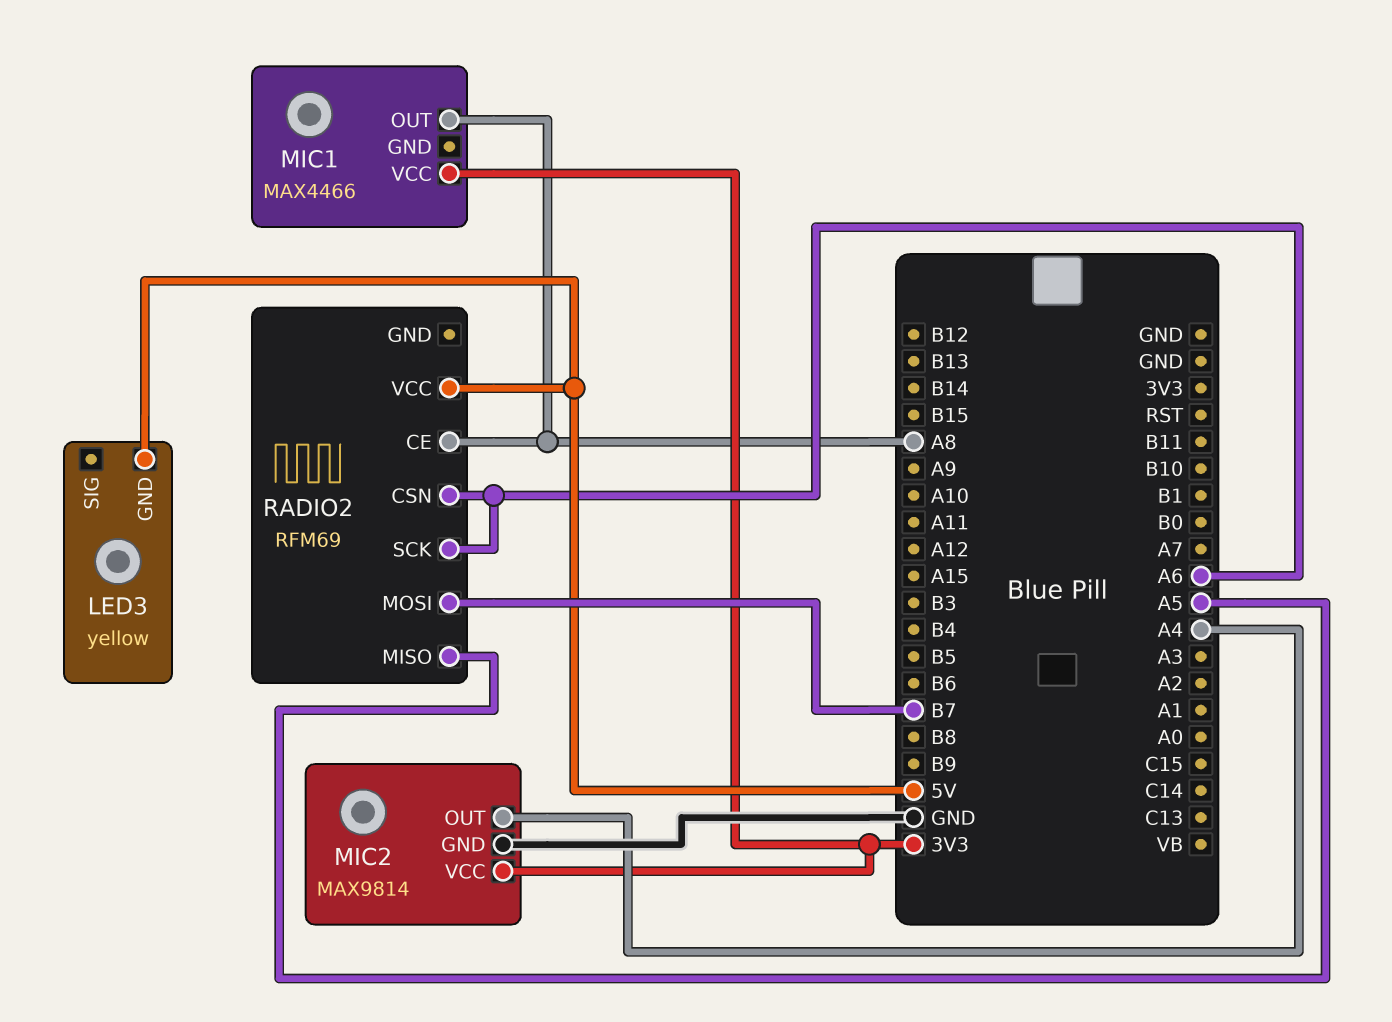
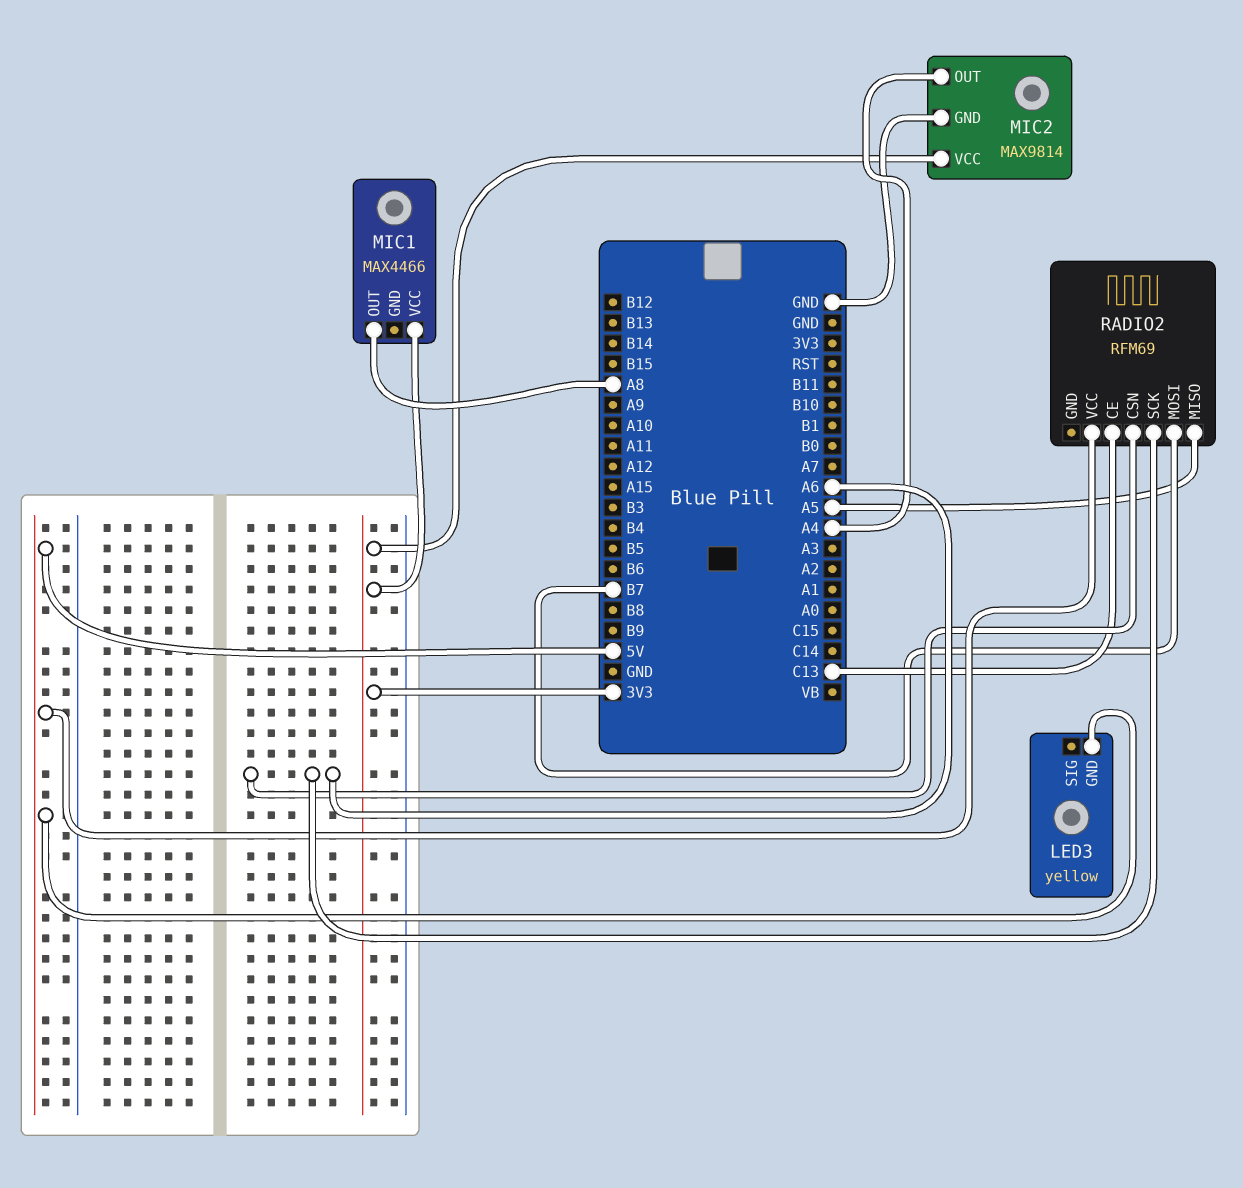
RADIO2 pin CE: A8 -> C13

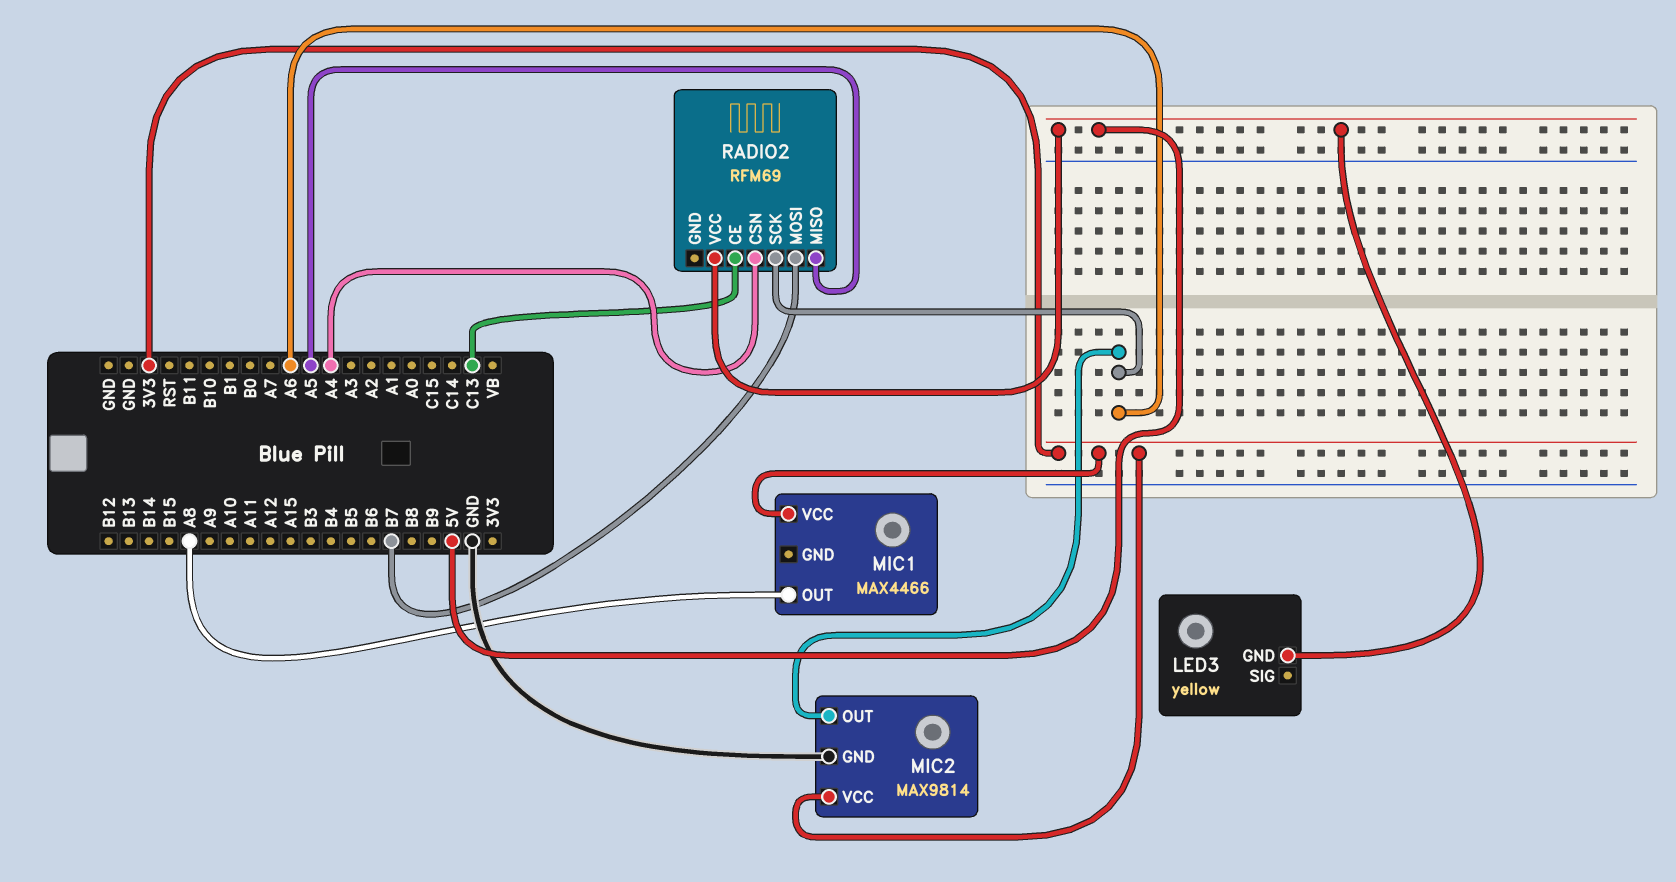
MIC2 pin OUT: A4 -> A6
RADIO2 pin CSN: A6 -> A4

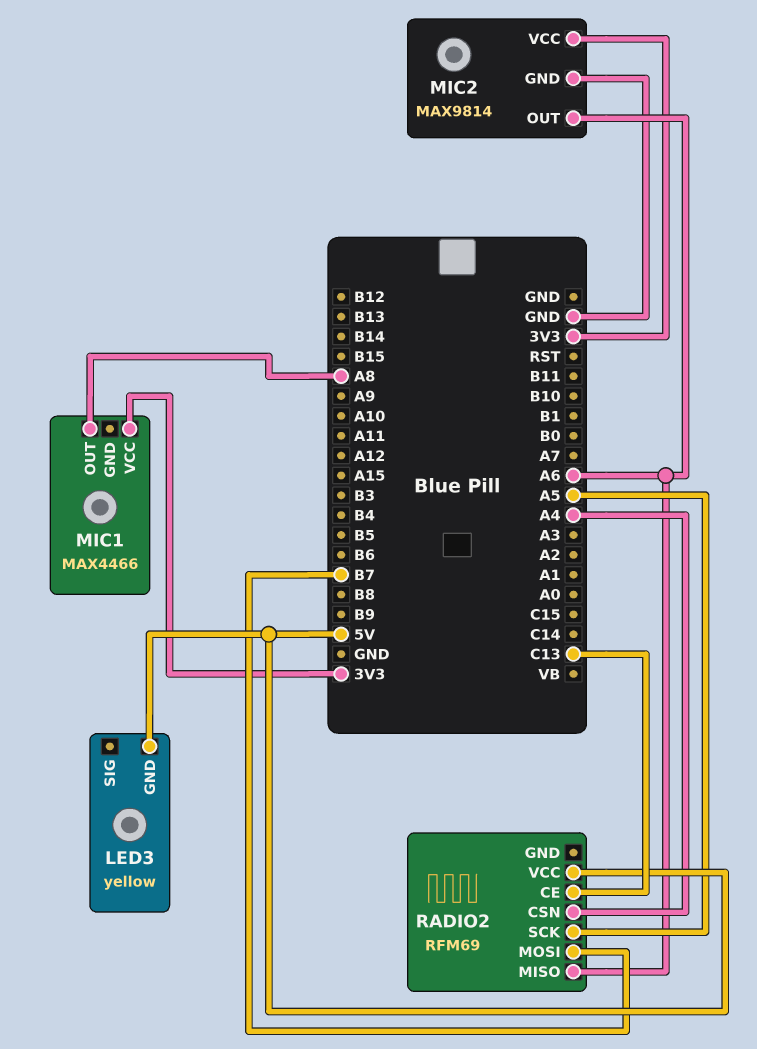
RADIO2 pin MISO: A5 -> A6
RADIO2 pin SCK: A6 -> A5

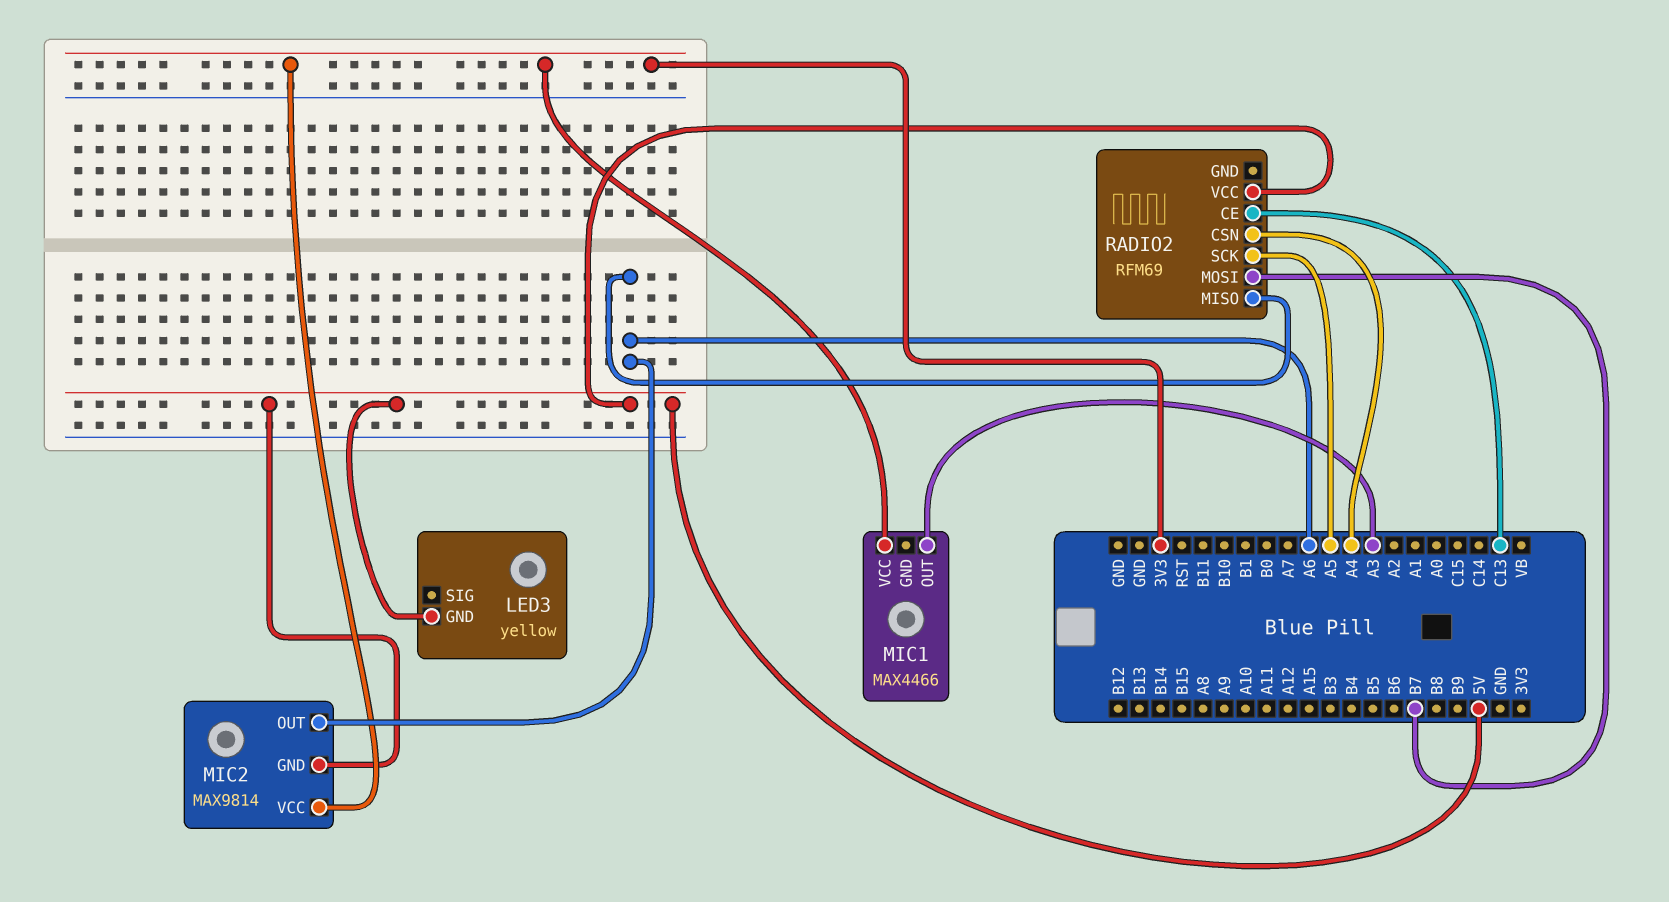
MIC1 pin OUT: A8 -> A3
MIC2 pin GND: GND -> 5V

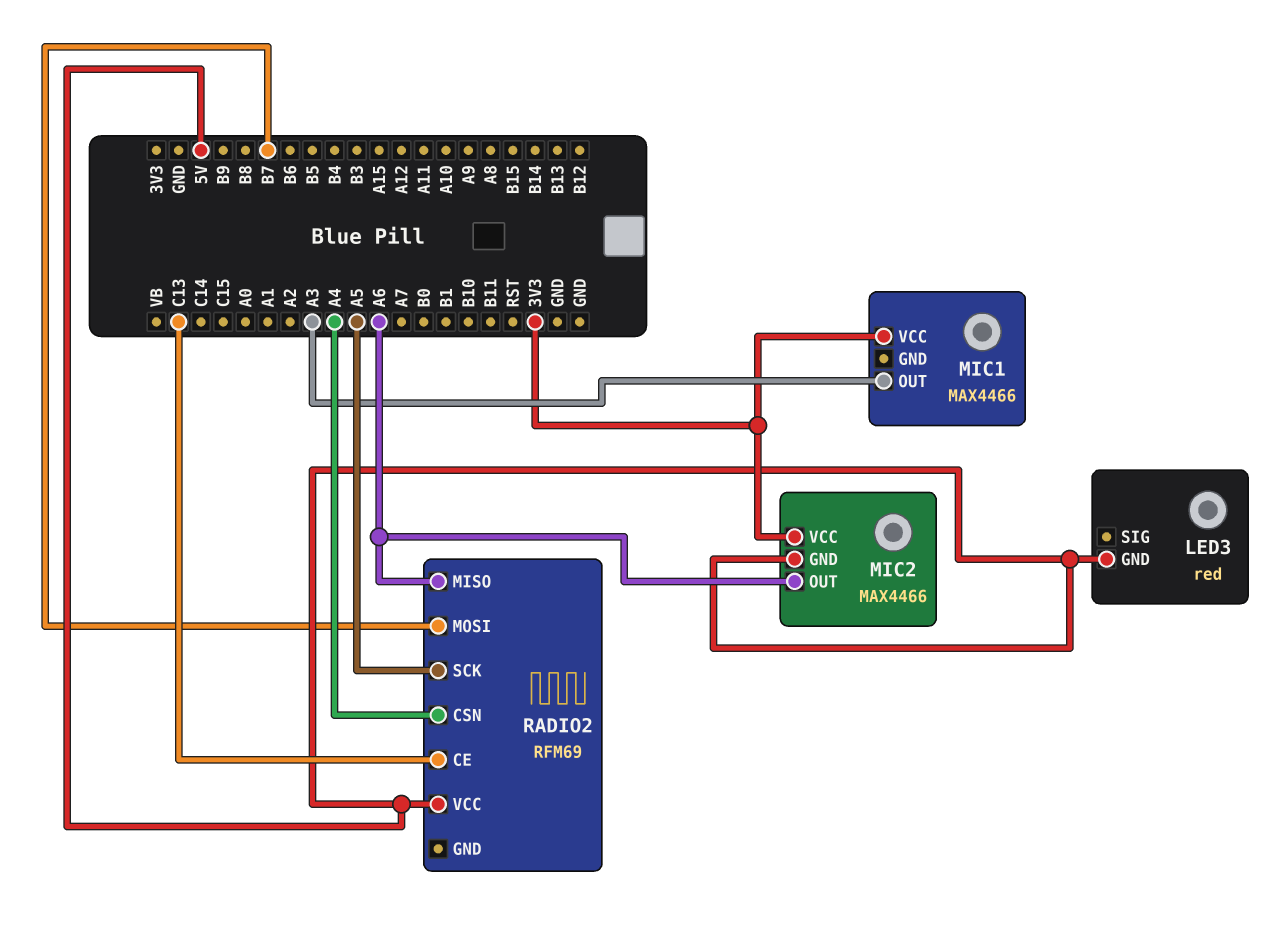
LED3: yellow -> red
MIC2: MAX9814 -> MAX4466

